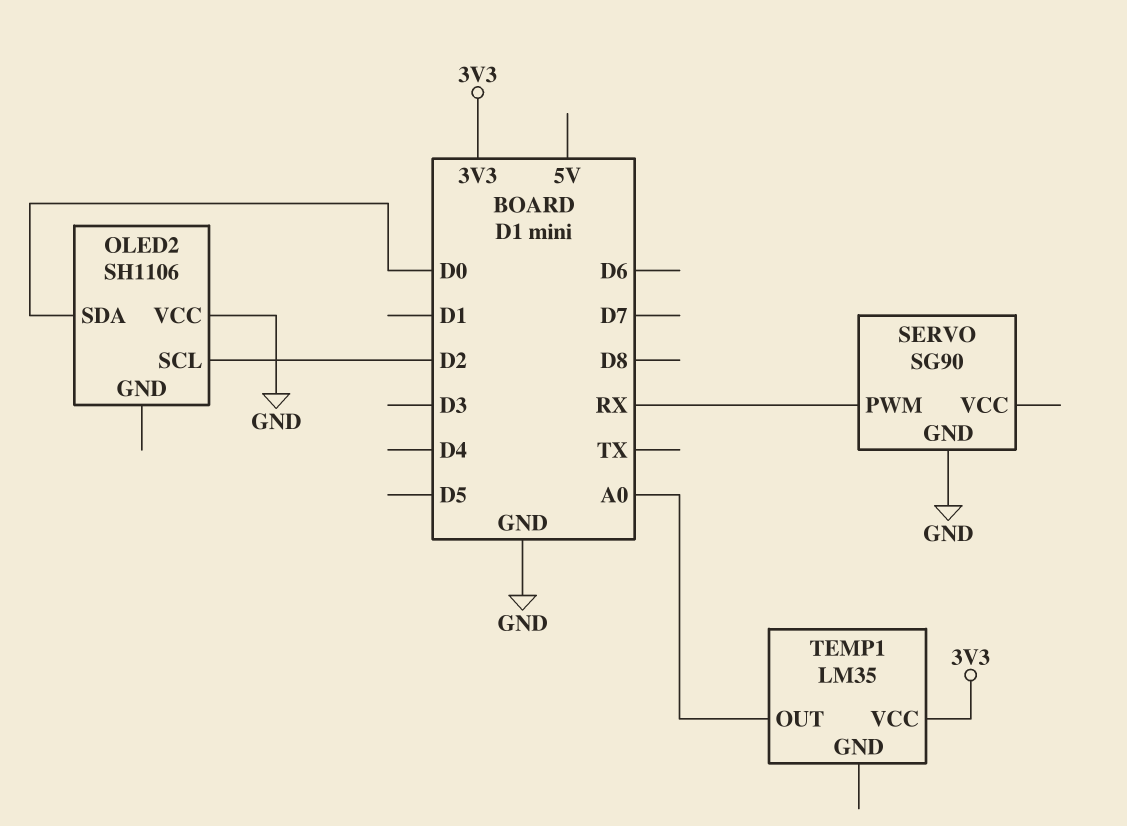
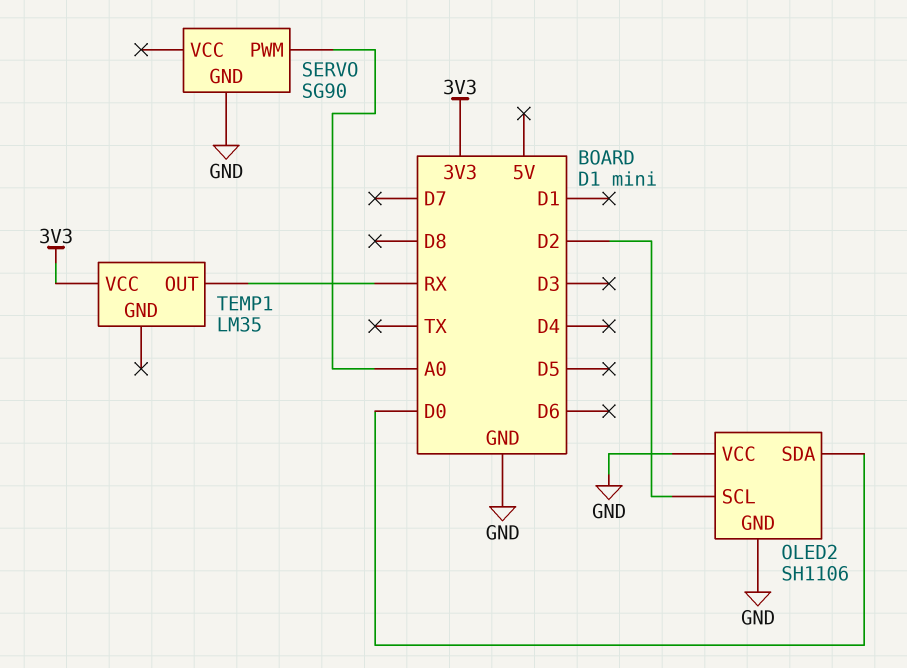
OLED2 pin GND: none -> GND
SERVO pin PWM: RX -> A0
TEMP1 pin OUT: A0 -> RX

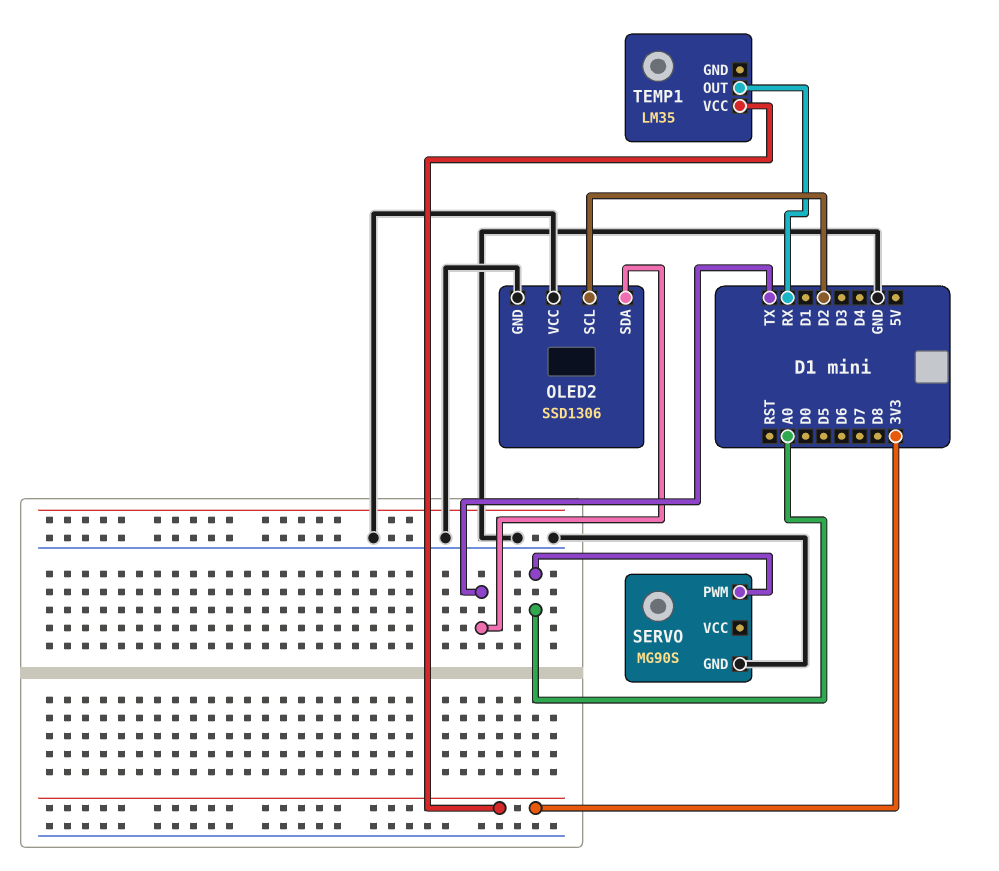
OLED2: SH1106 -> SSD1306
OLED2 pin SDA: D0 -> TX
SERVO: SG90 -> MG90S

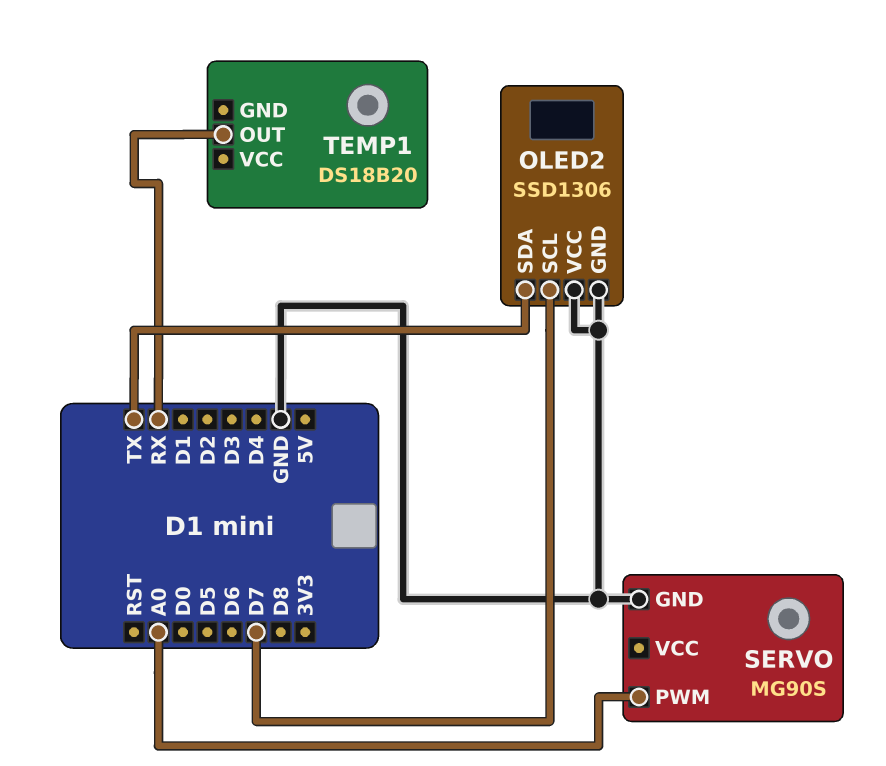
OLED2 pin SCL: D2 -> D7
TEMP1: LM35 -> DS18B20
TEMP1 pin VCC: 3V3 -> none

